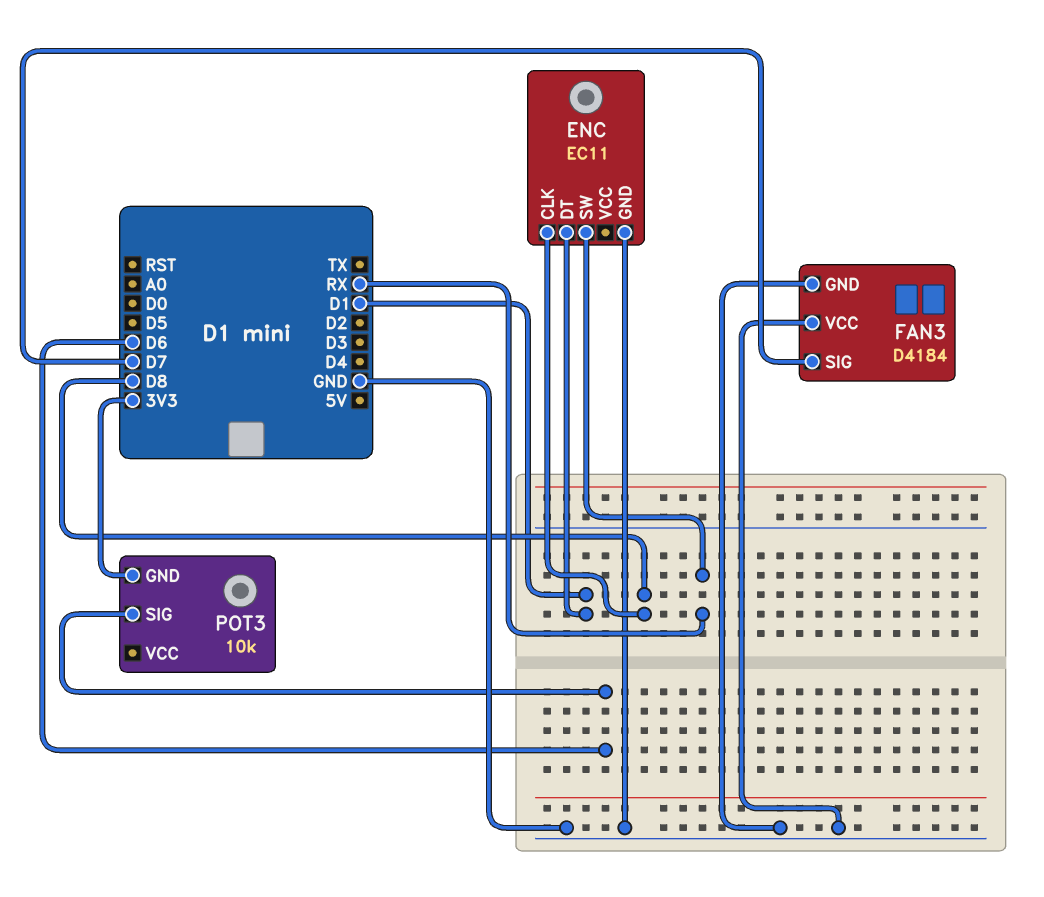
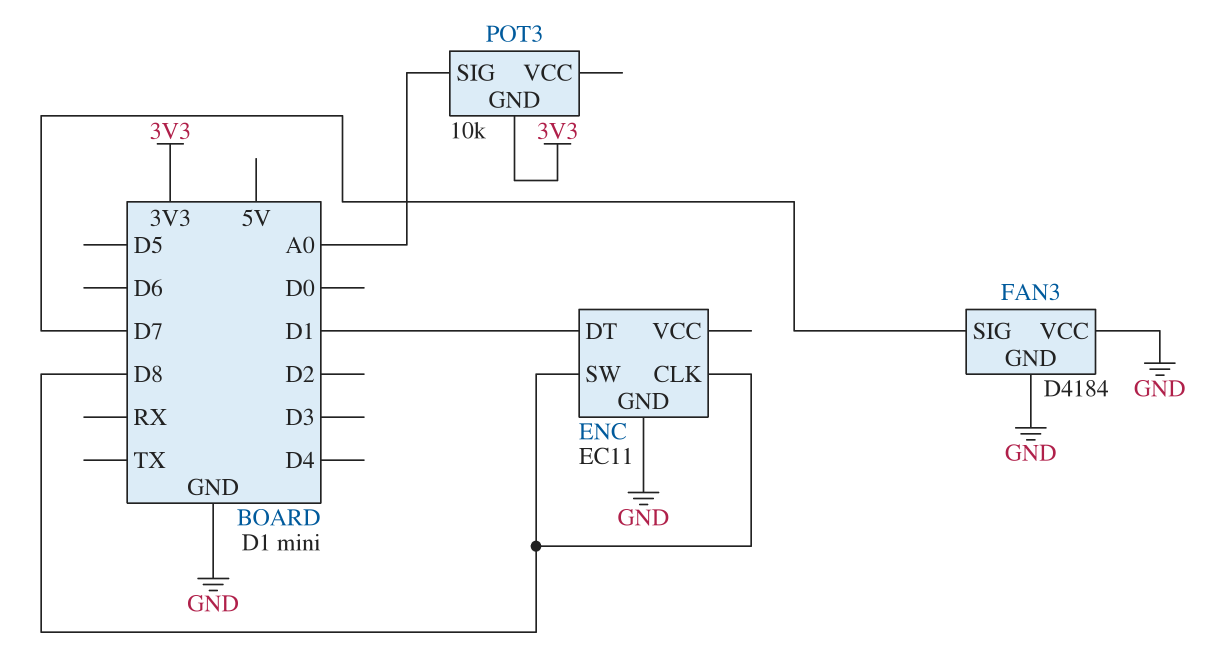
ENC pin SW: RX -> D8
POT3 pin SIG: D6 -> A0

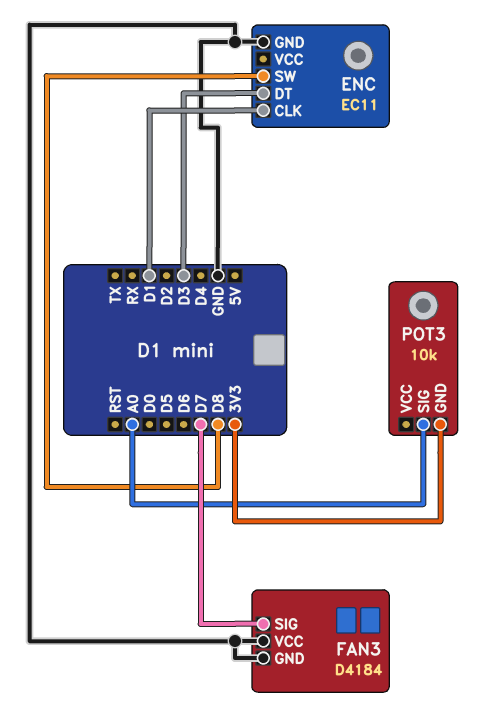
ENC pin CLK: D8 -> D1
ENC pin DT: D1 -> D3

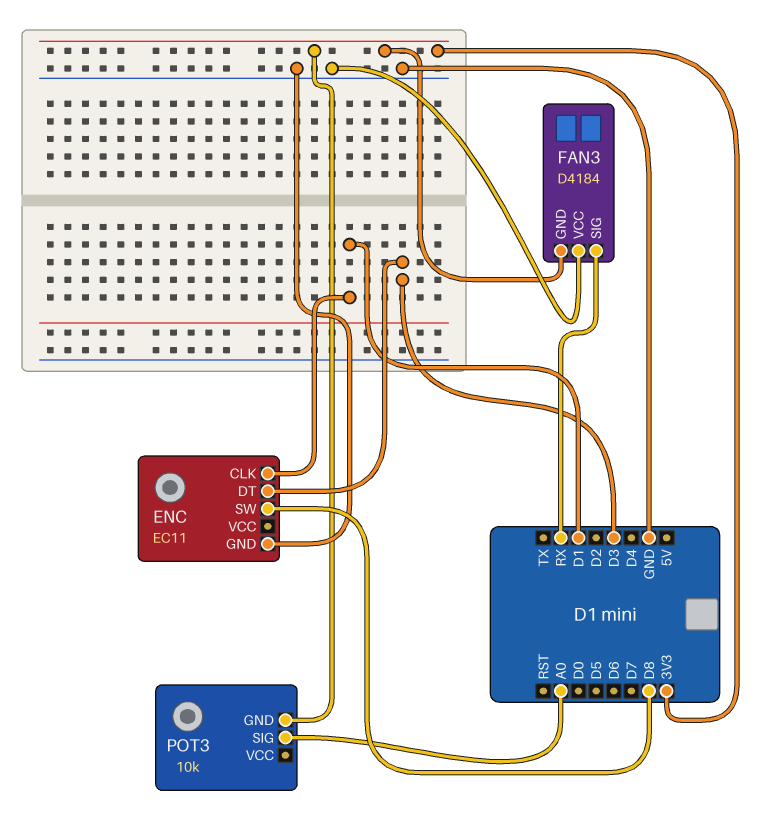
FAN3 pin GND: GND -> 3V3
FAN3 pin SIG: D7 -> RX

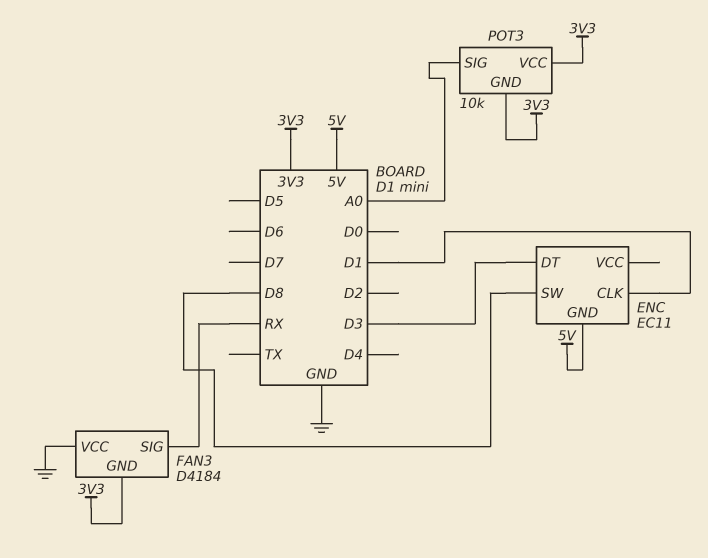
ENC pin GND: GND -> 5V
POT3 pin VCC: none -> 3V3

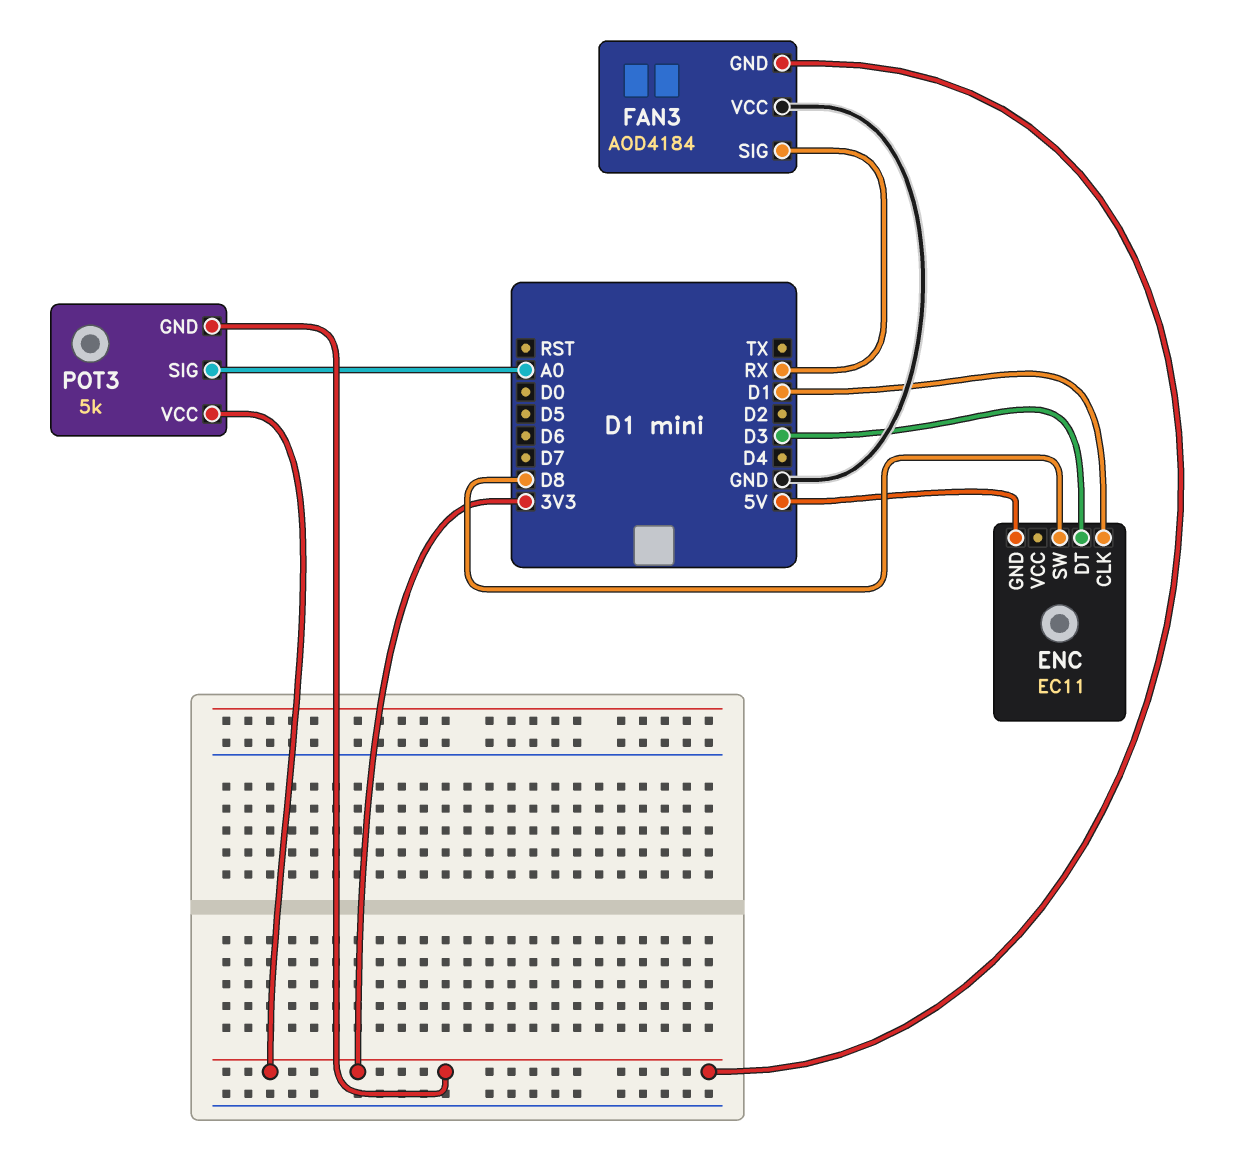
FAN3: D4184 -> AOD4184
POT3: 10k -> 5k

